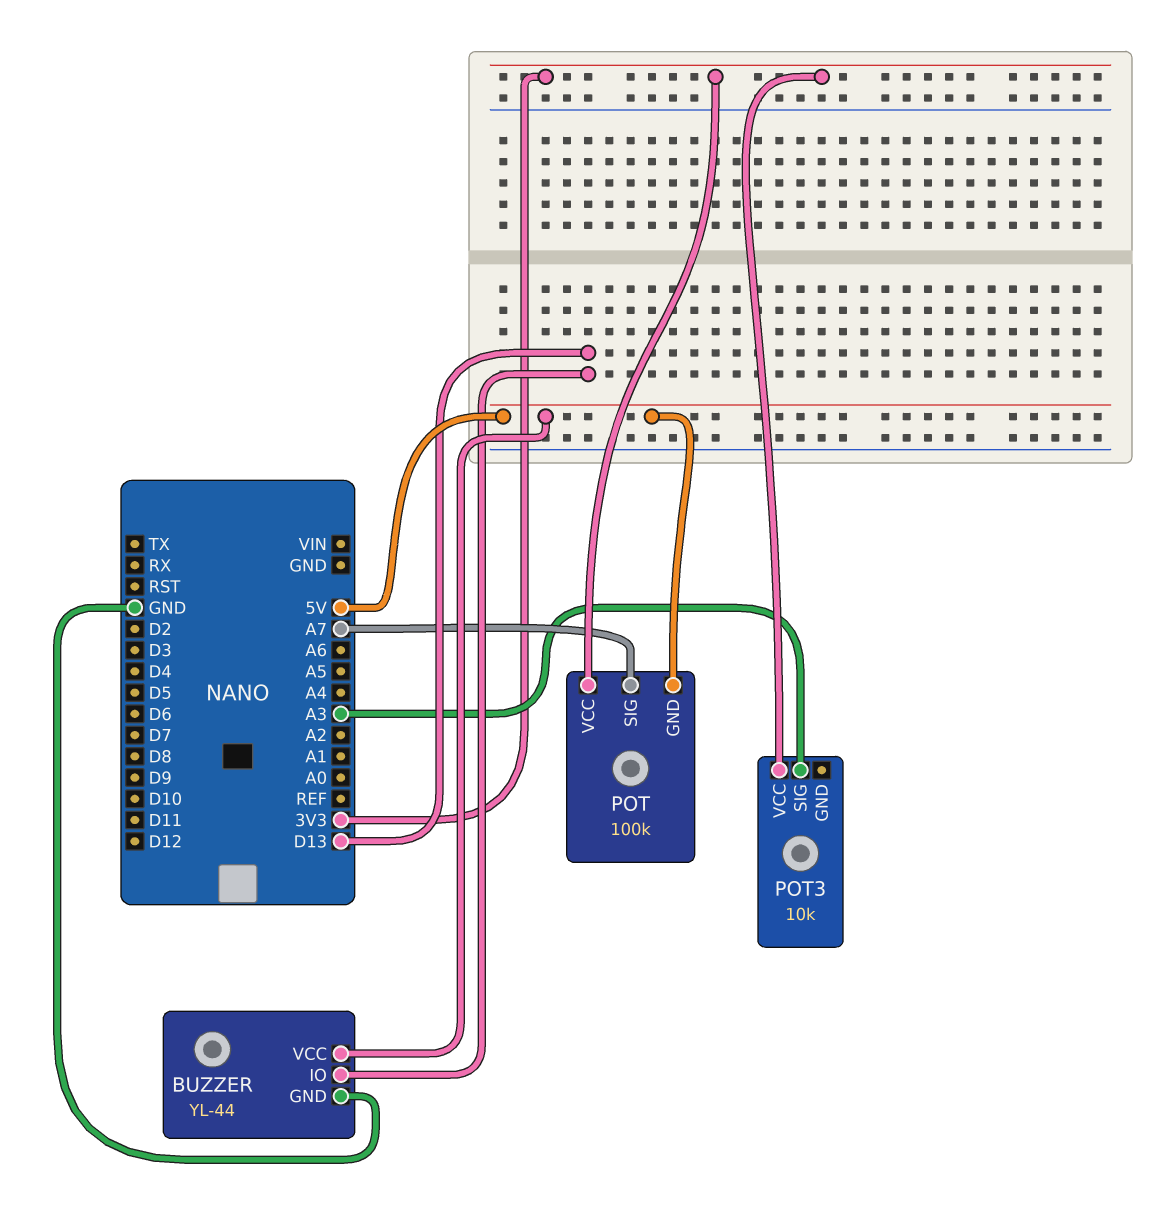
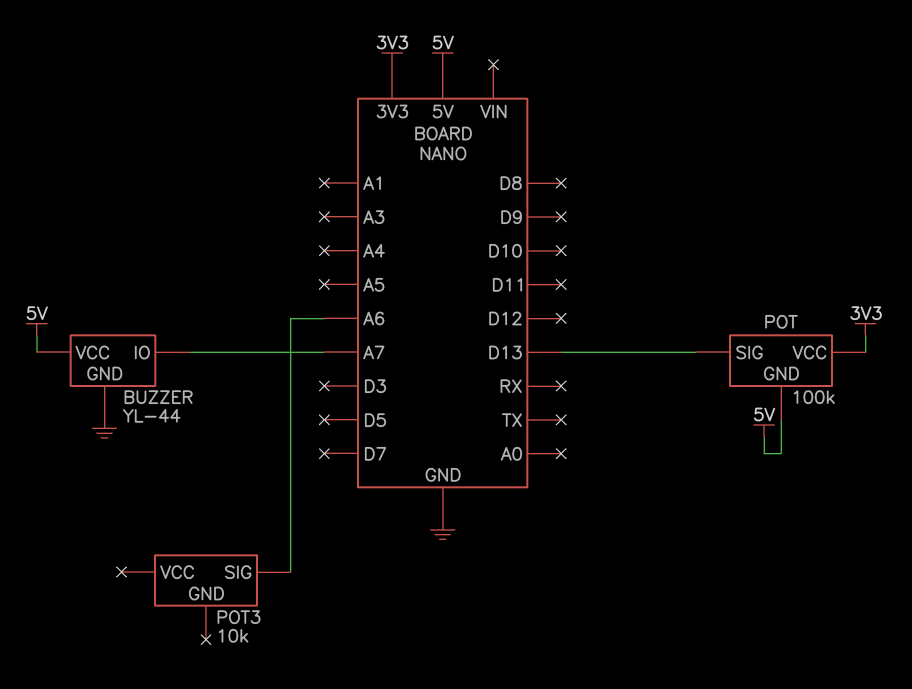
BUZZER pin IO: D13 -> A7
POT pin SIG: A7 -> D13
POT3 pin SIG: A3 -> A6
POT3 pin VCC: 3V3 -> none

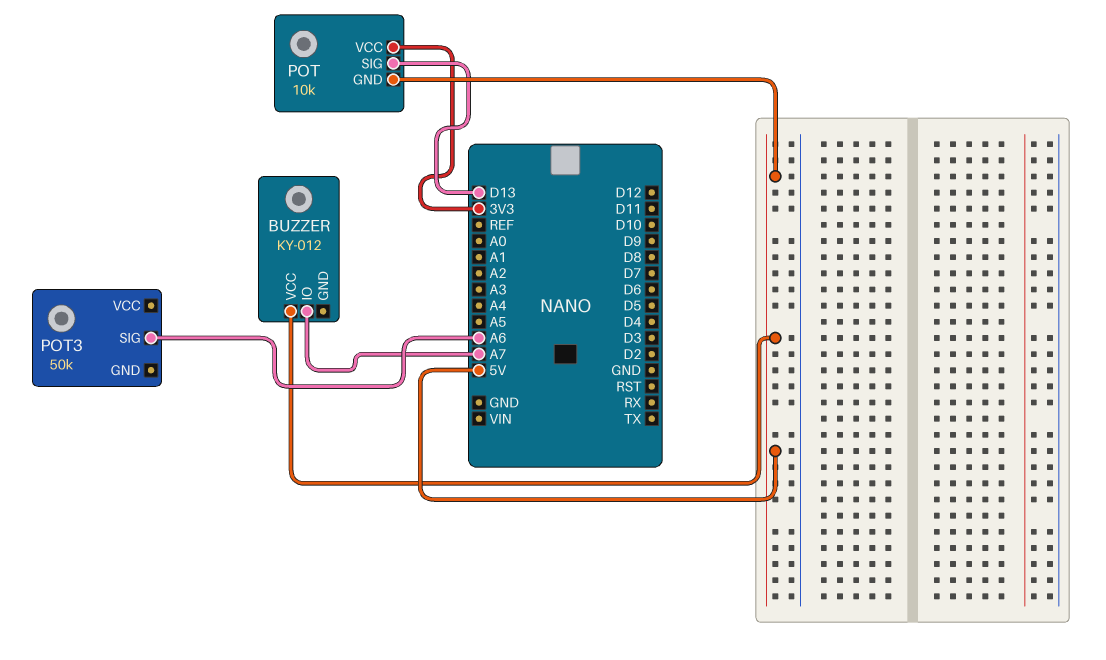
BUZZER: YL-44 -> KY-012
BUZZER pin GND: GND -> none
POT: 100k -> 10k
POT3: 10k -> 50k

